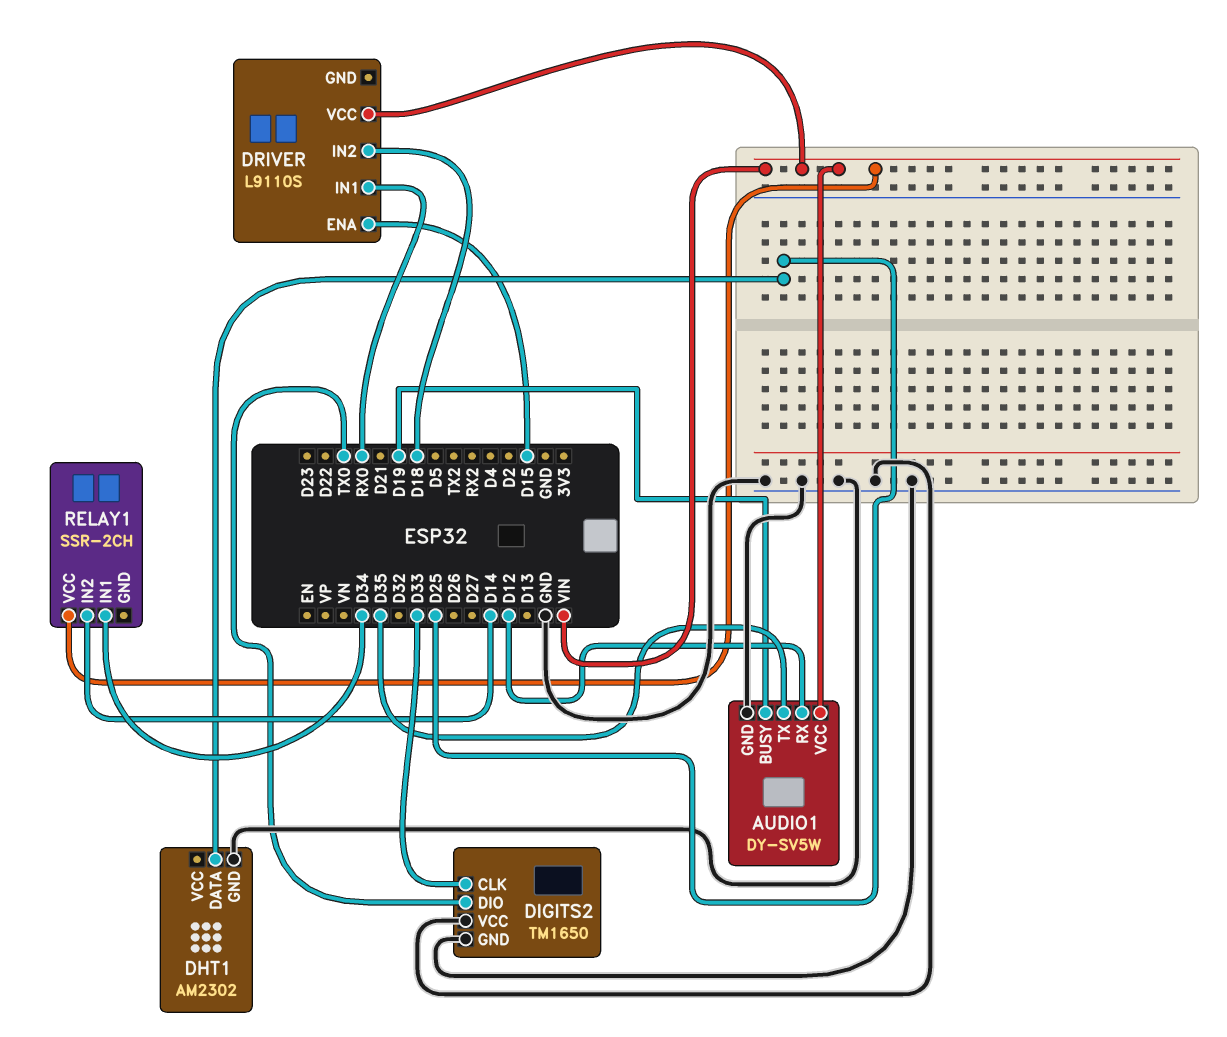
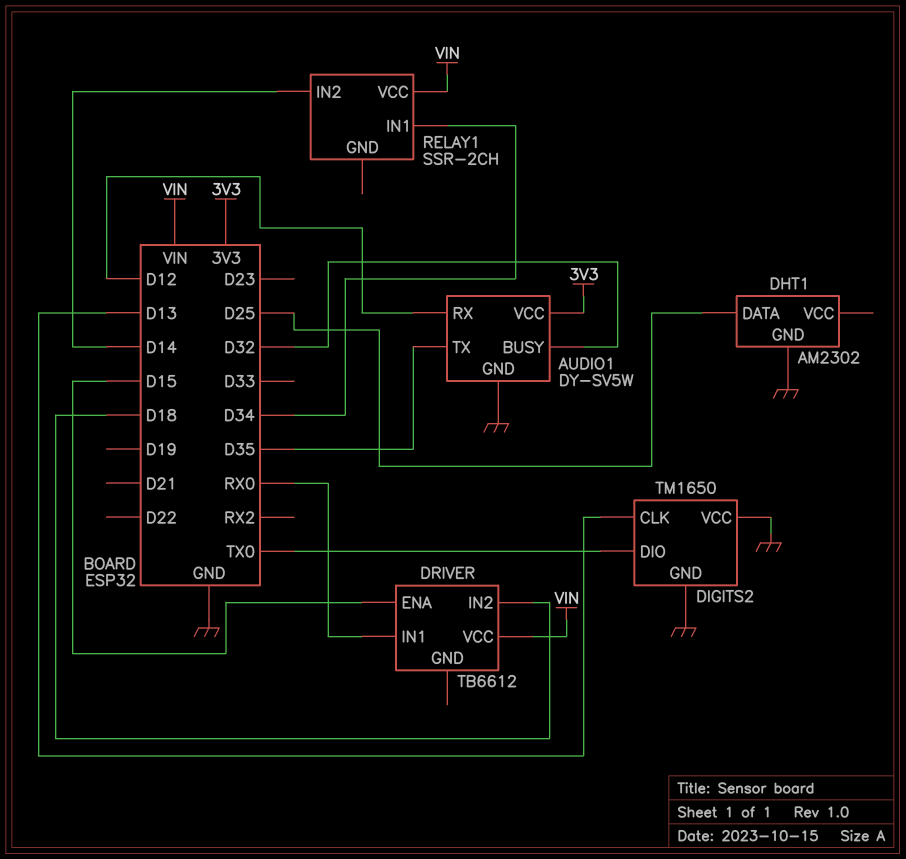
AUDIO1 pin BUSY: D19 -> D32
AUDIO1 pin VCC: VIN -> 3V3
DIGITS2 pin CLK: D33 -> D13
DRIVER: L9110S -> TB6612

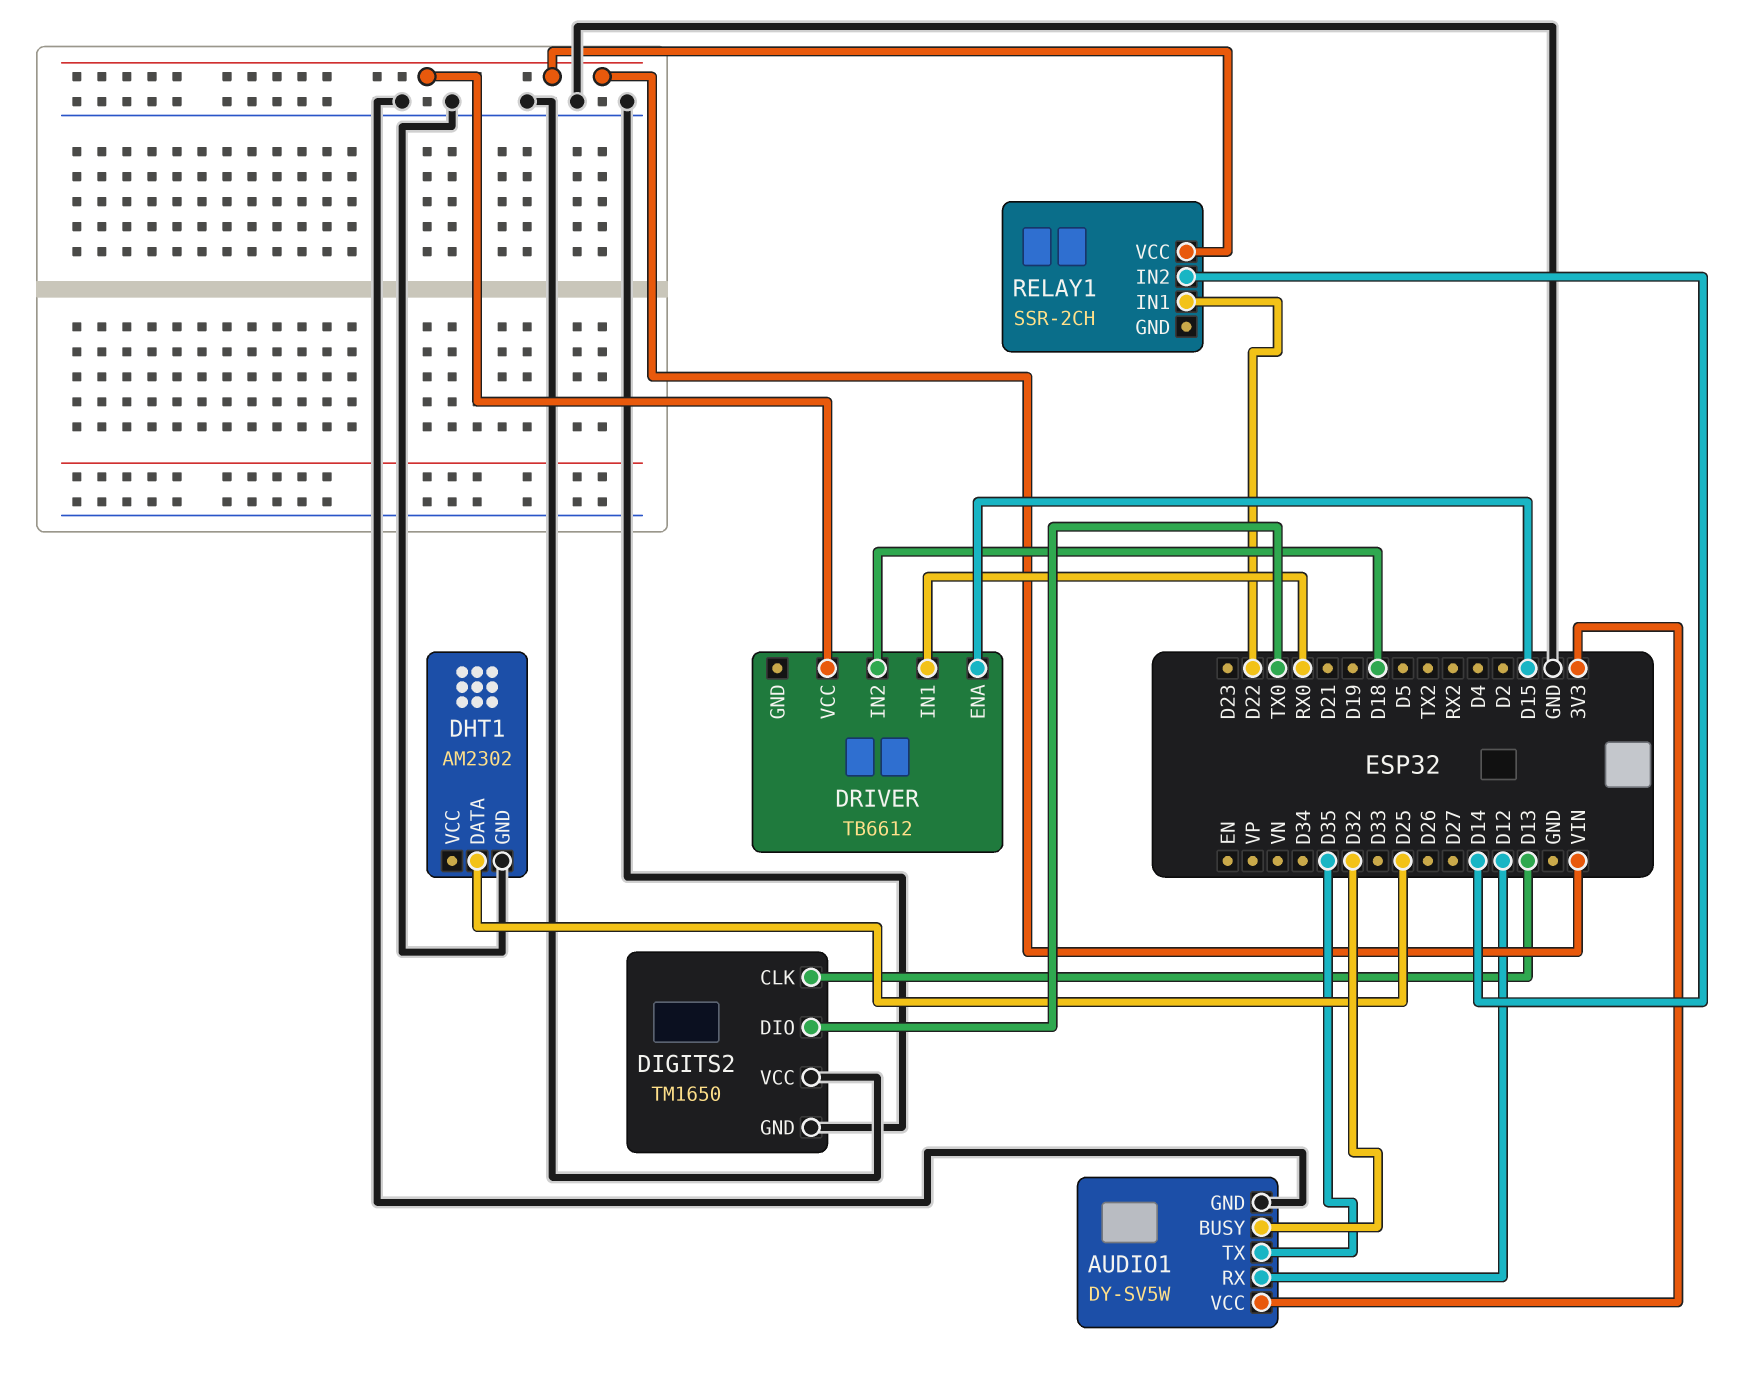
RELAY1 pin IN1: D34 -> D22

